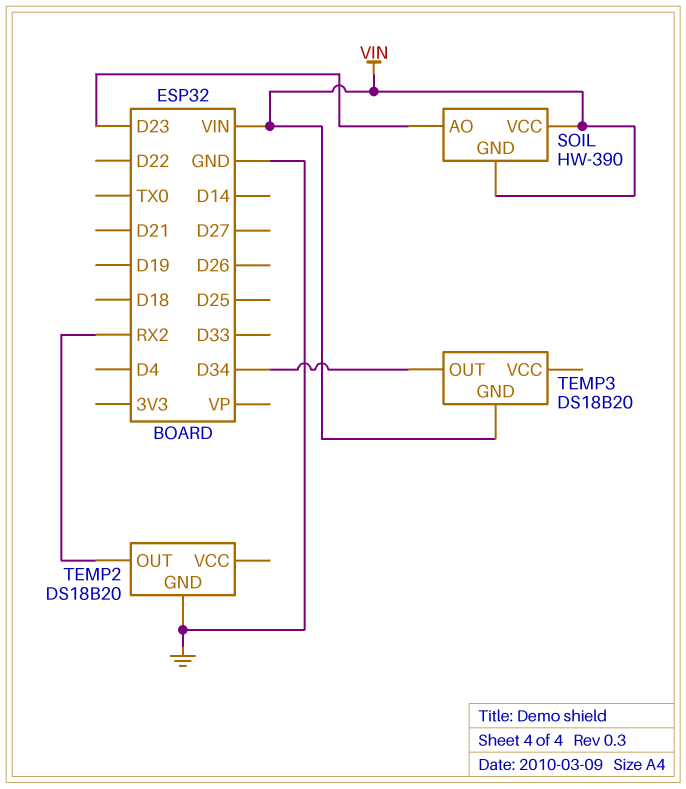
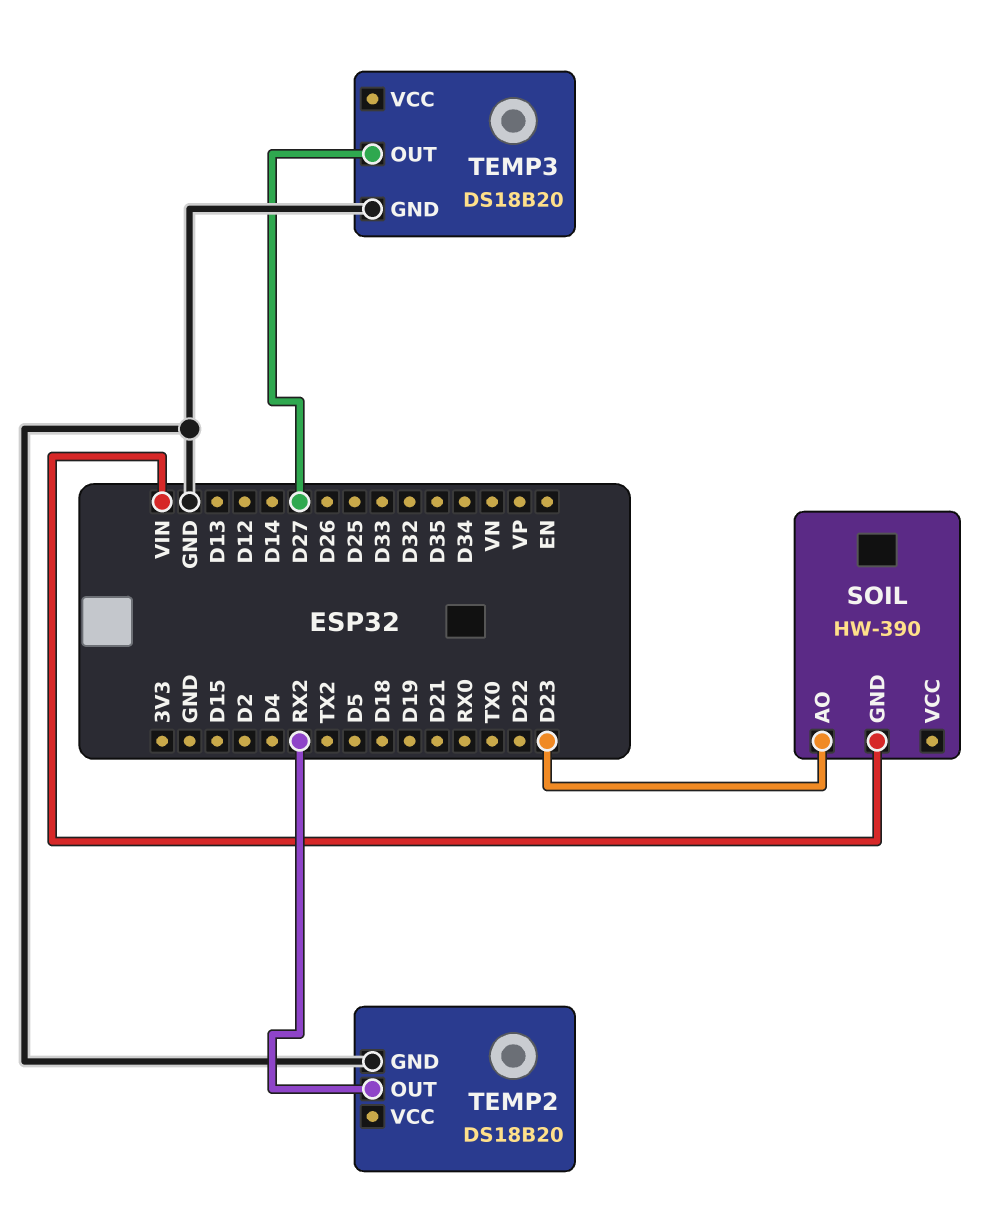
SOIL pin VCC: VIN -> none
TEMP3 pin GND: VIN -> GND
TEMP3 pin OUT: D34 -> D27

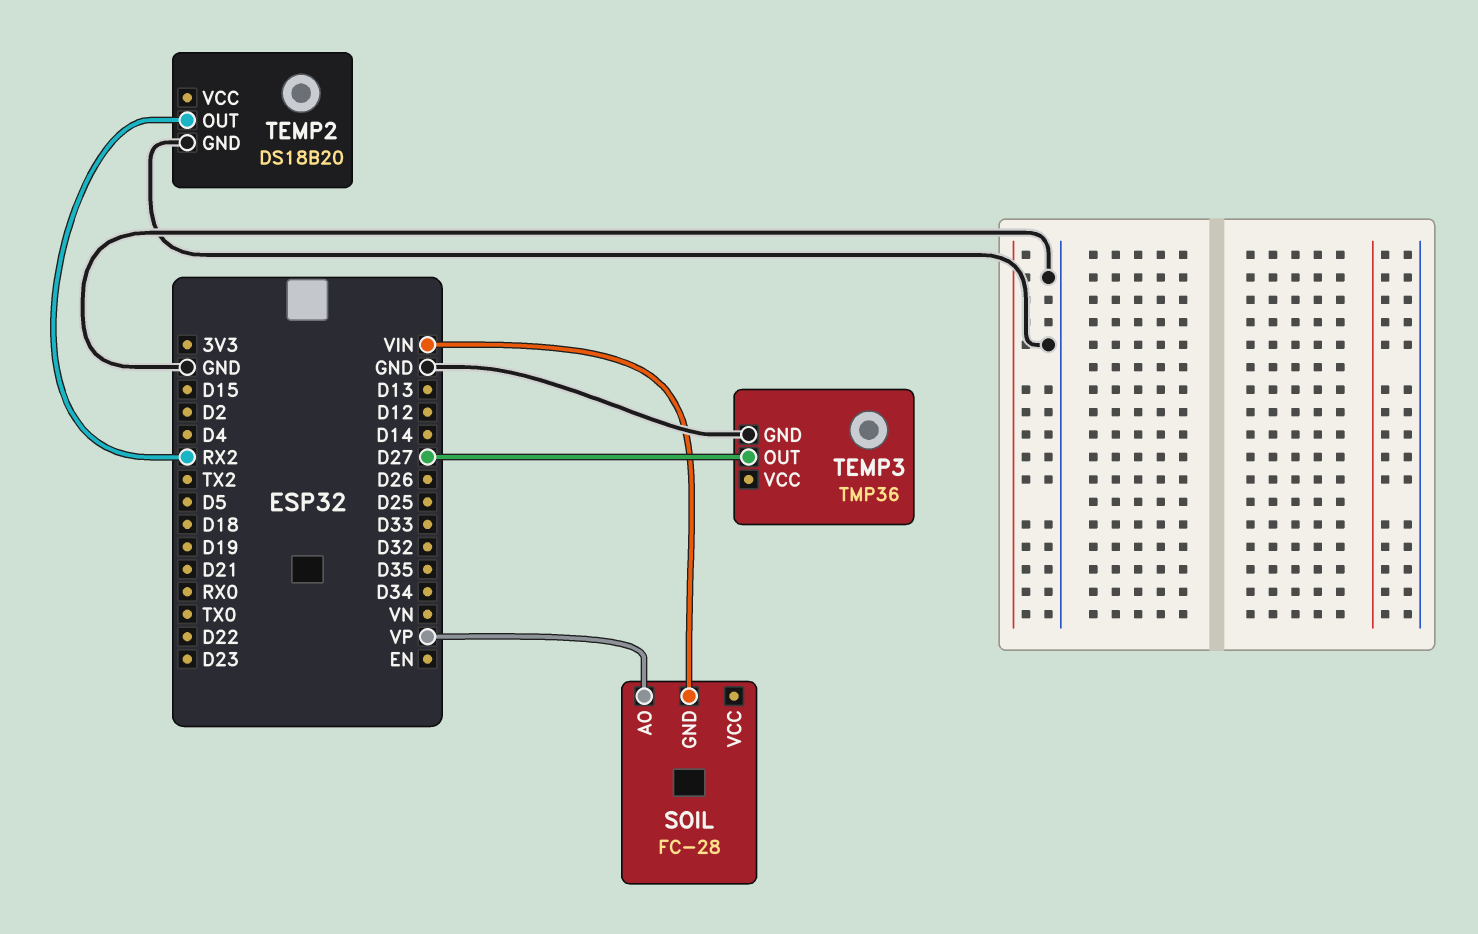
SOIL: HW-390 -> FC-28
SOIL pin AO: D23 -> VP
TEMP3: DS18B20 -> TMP36

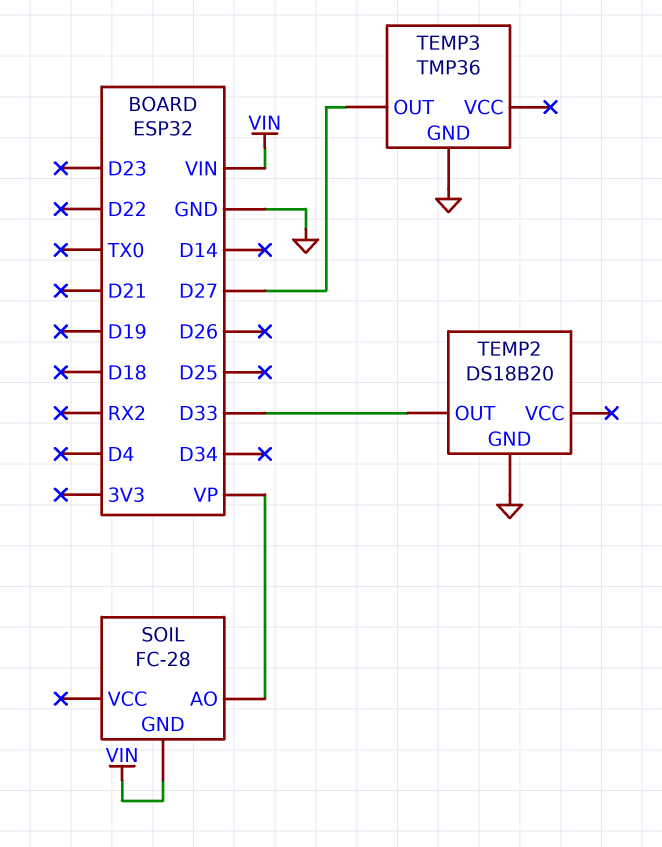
TEMP2 pin OUT: RX2 -> D33

